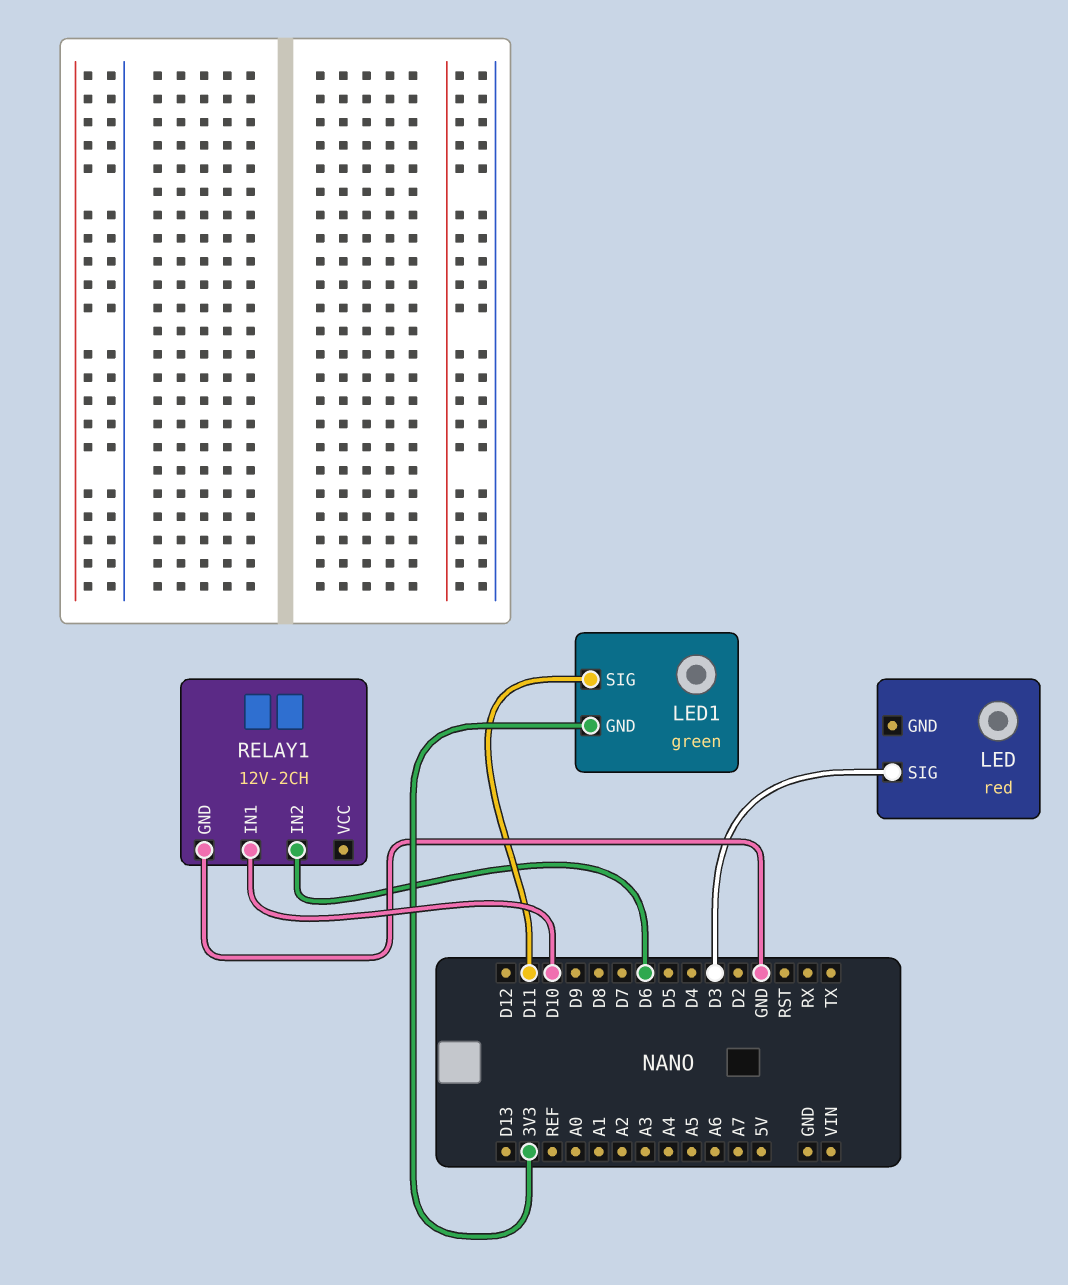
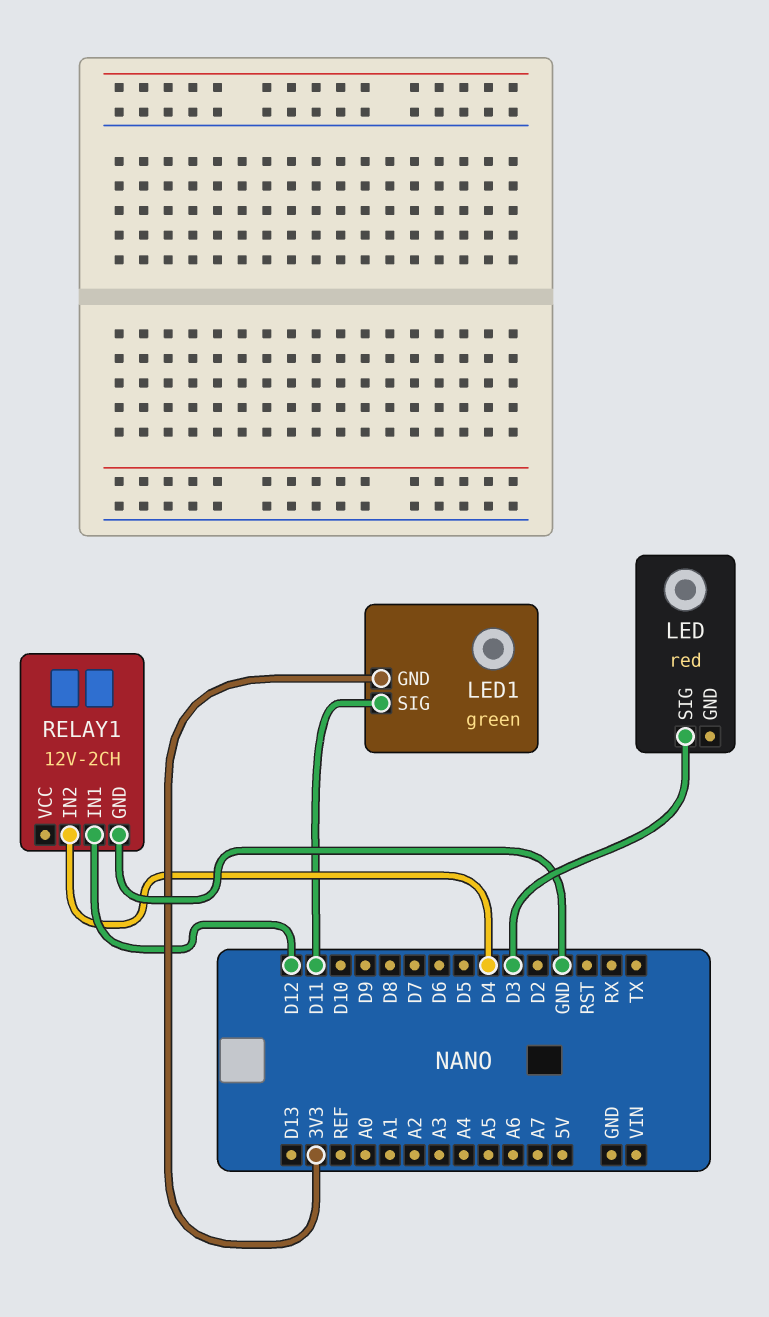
RELAY1 pin IN1: D10 -> D12
RELAY1 pin IN2: D6 -> D4

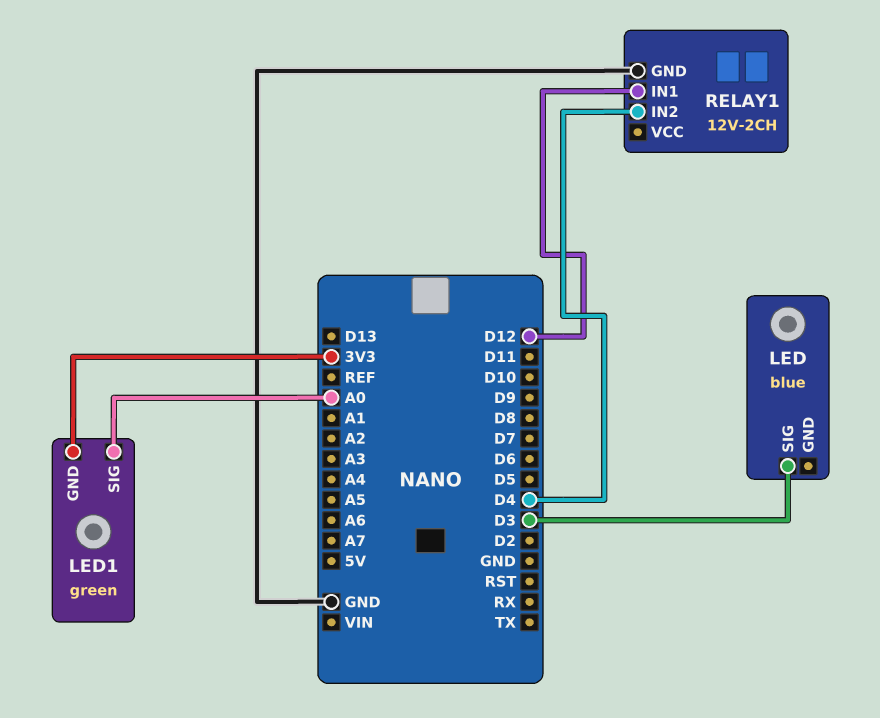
LED: red -> blue
LED1 pin SIG: D11 -> A0

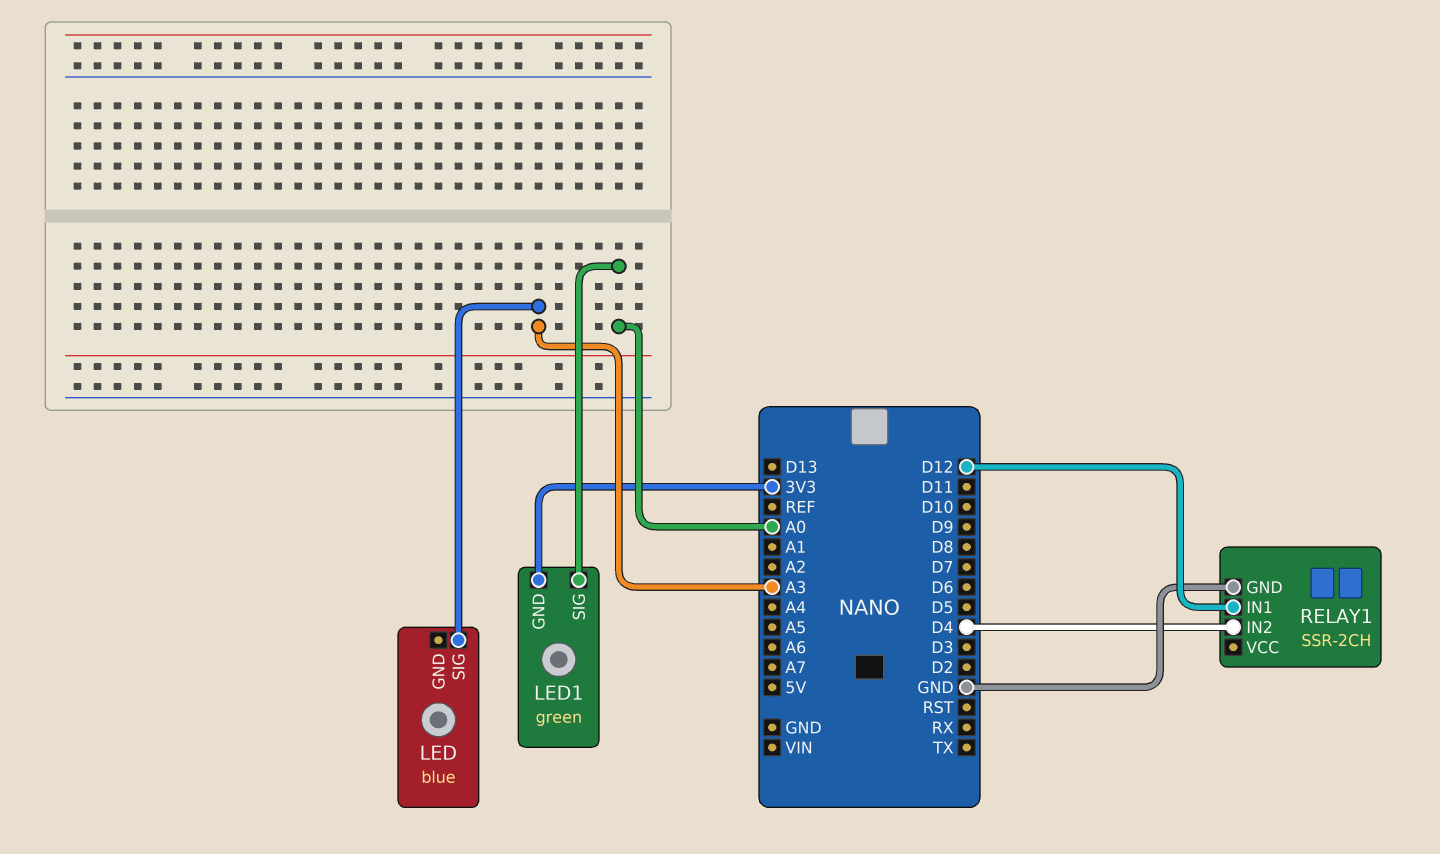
LED pin SIG: D3 -> A3
RELAY1: 12V-2CH -> SSR-2CH

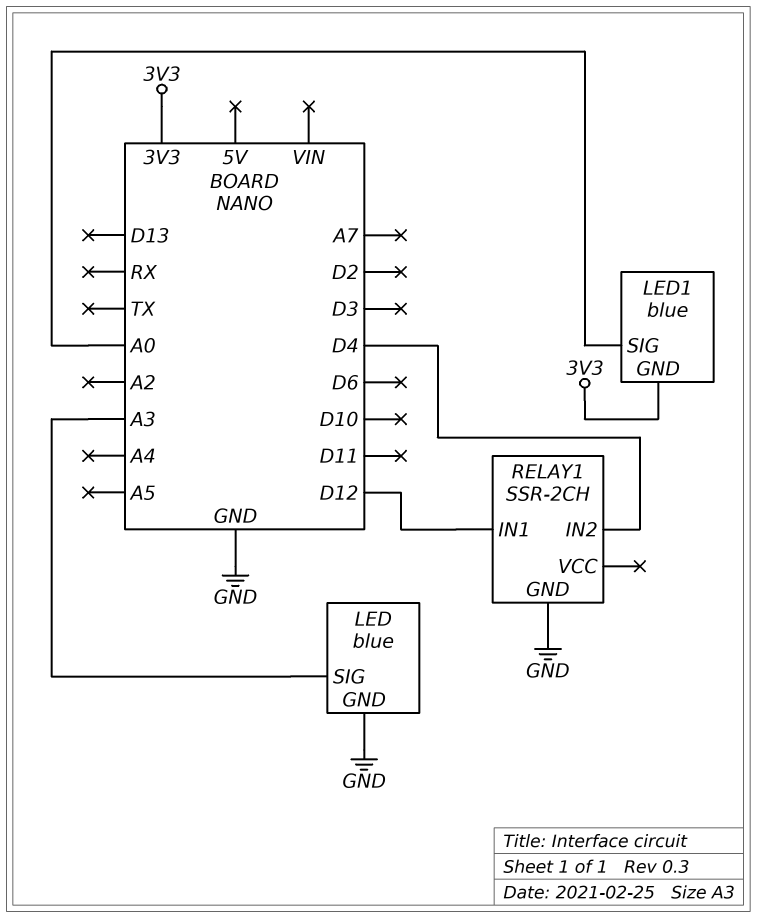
LED pin GND: none -> GND
LED1: green -> blue

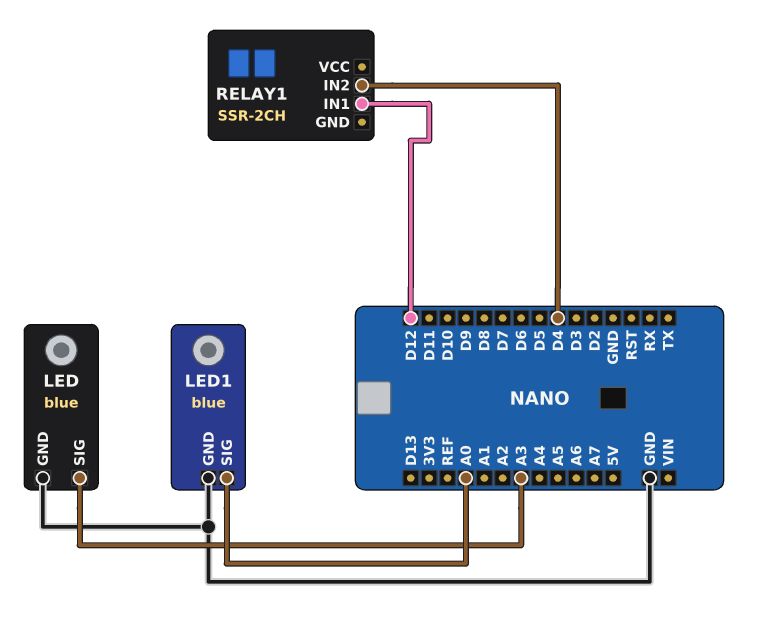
LED1 pin GND: 3V3 -> GND
RELAY1 pin GND: GND -> none

